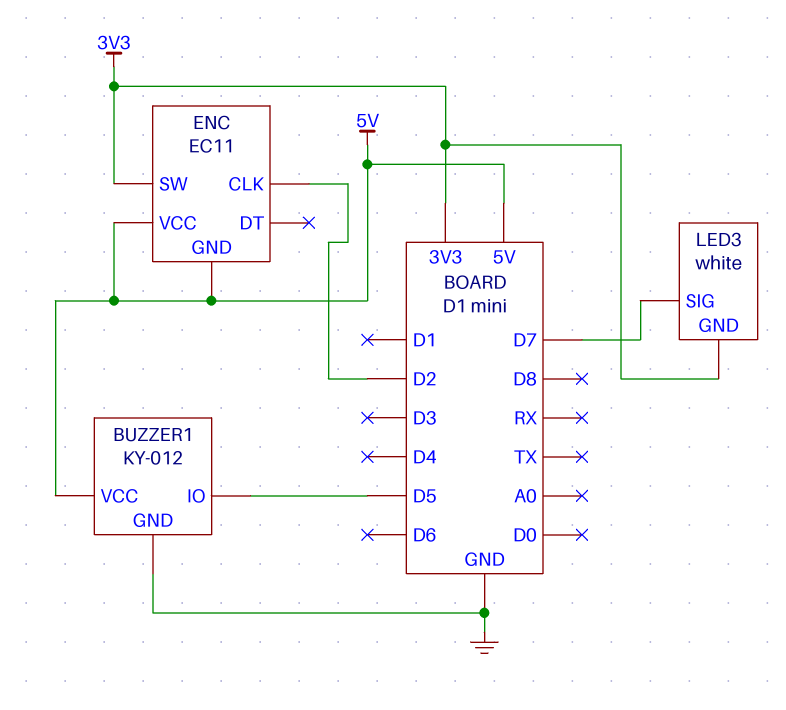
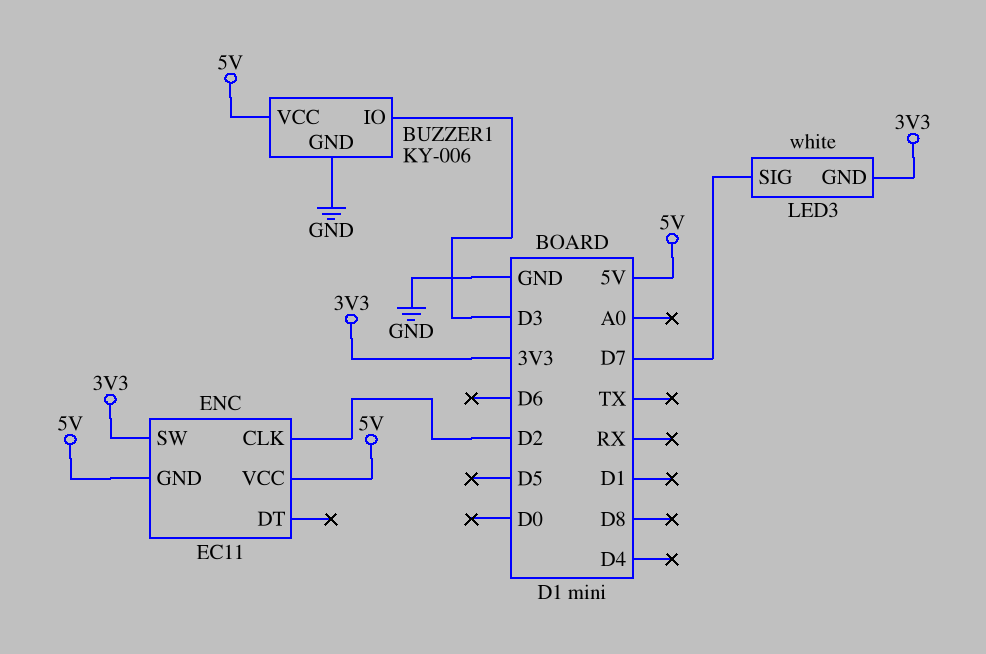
BUZZER1: KY-012 -> KY-006
BUZZER1 pin IO: D5 -> D3

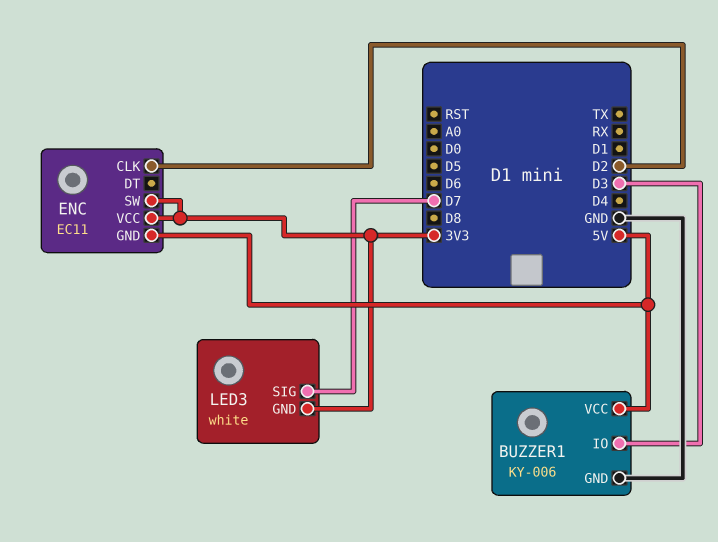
ENC pin VCC: 5V -> 3V3

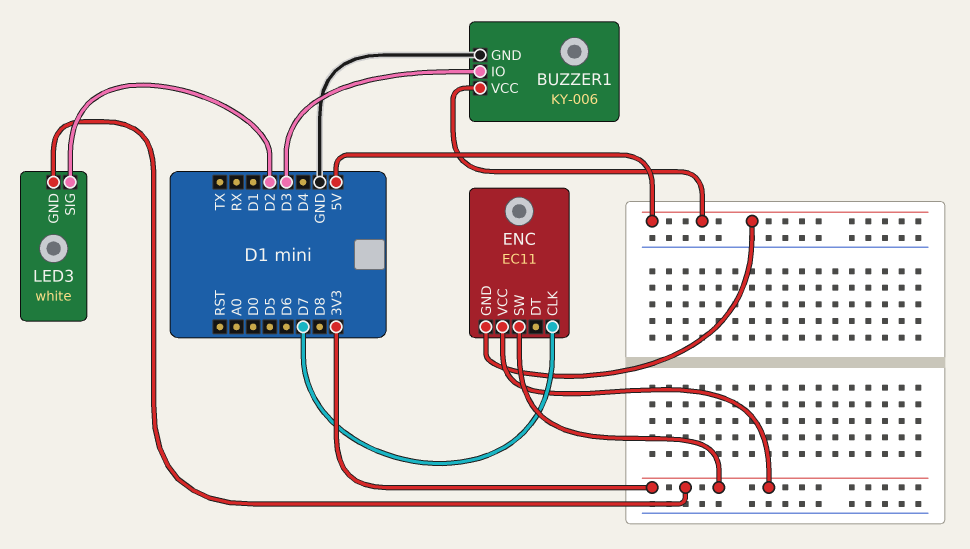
ENC pin CLK: D2 -> D7
LED3 pin SIG: D7 -> D2

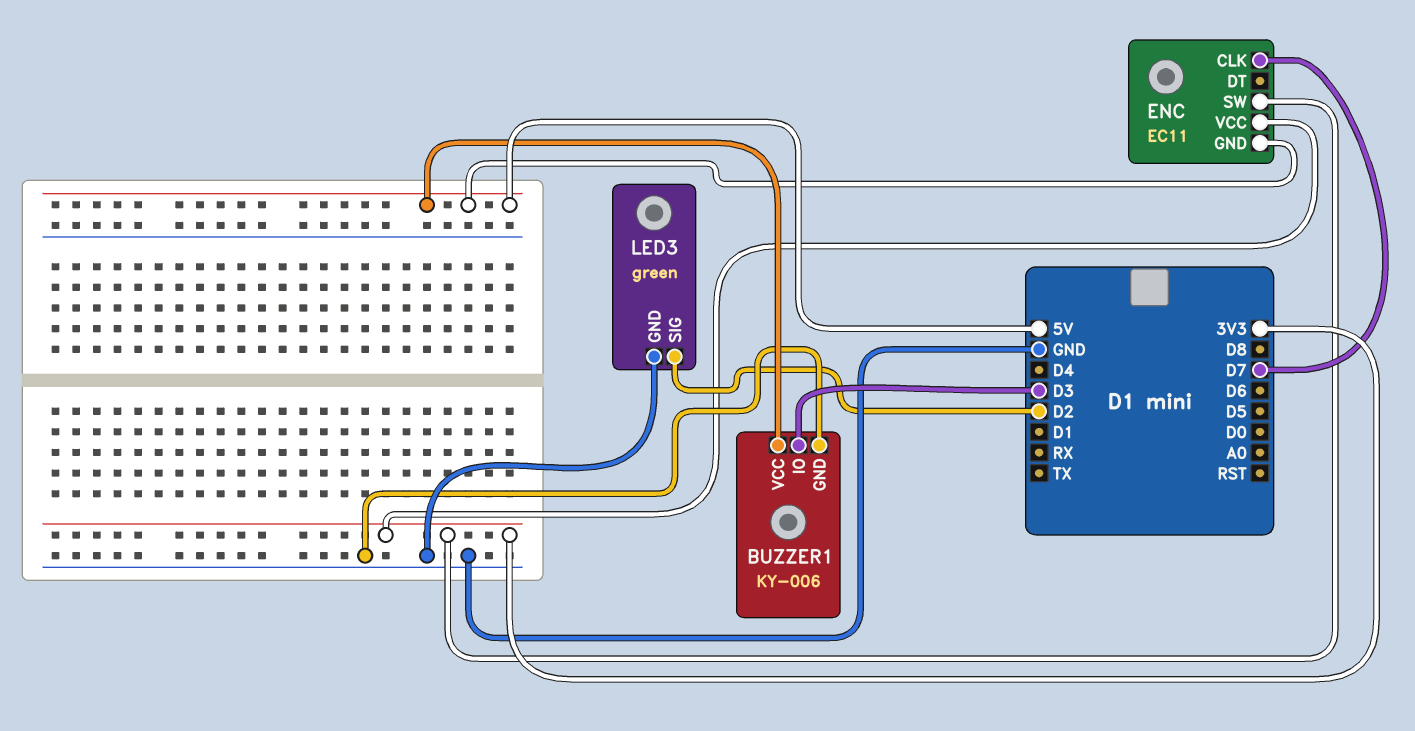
LED3: white -> green
LED3 pin GND: 3V3 -> GND

